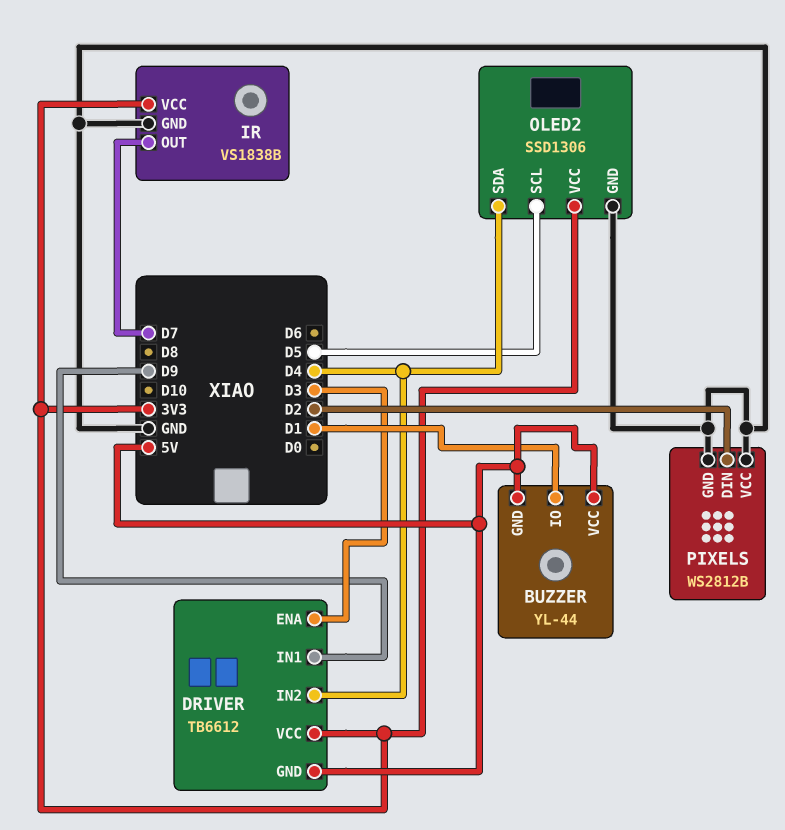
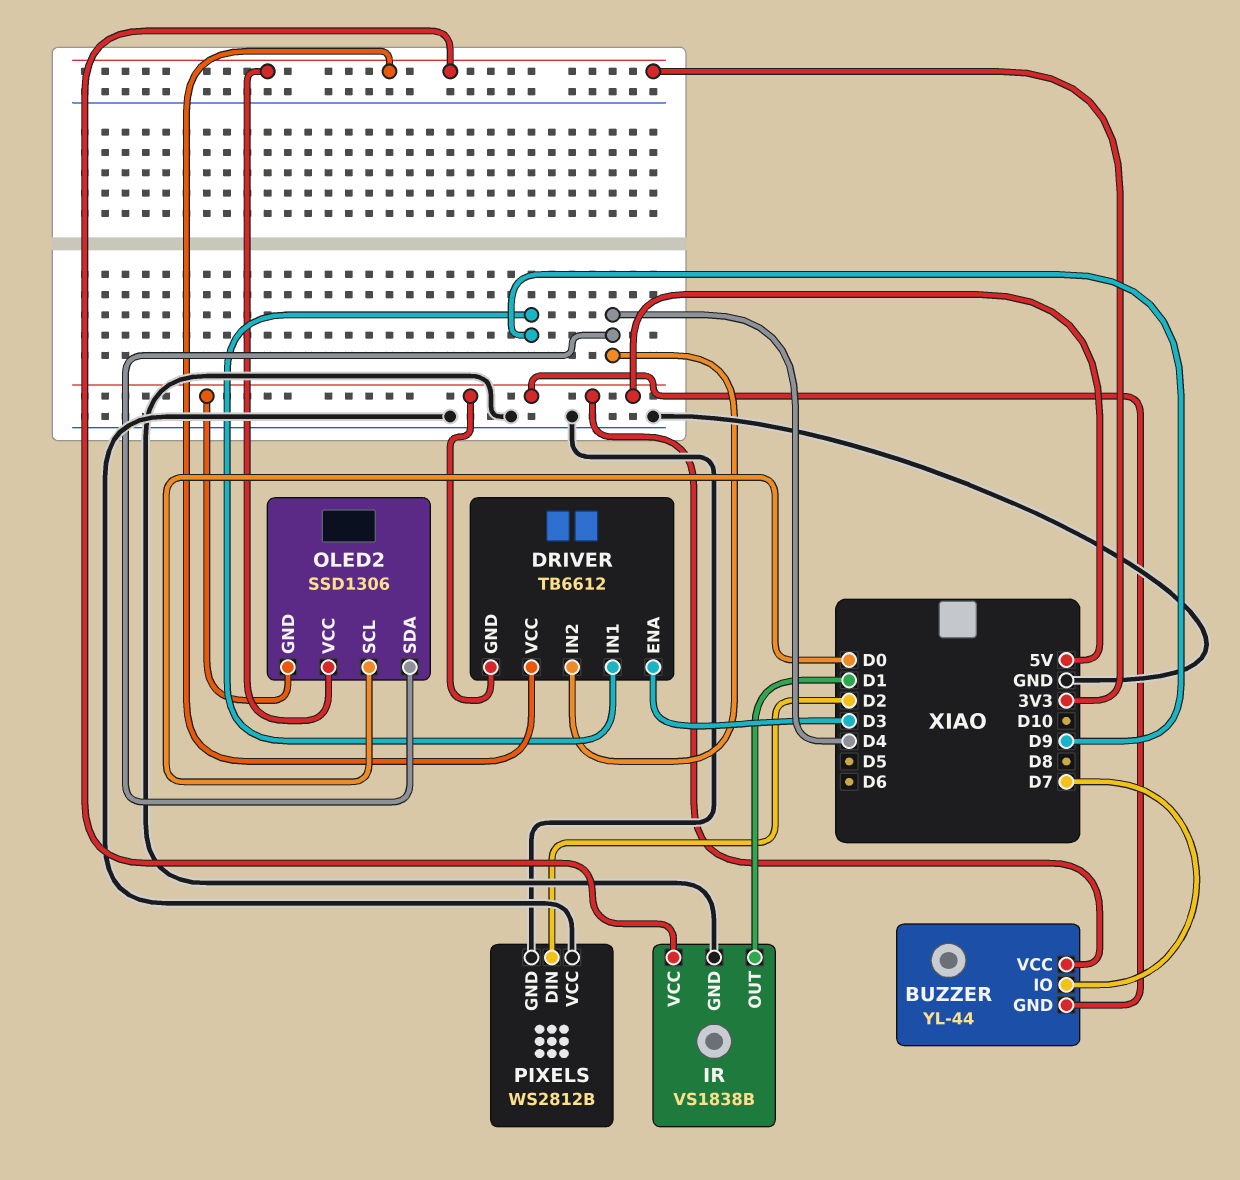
BUZZER pin IO: D1 -> D7
IR pin OUT: D7 -> D1
OLED2 pin GND: GND -> 5V
OLED2 pin SCL: D5 -> D0

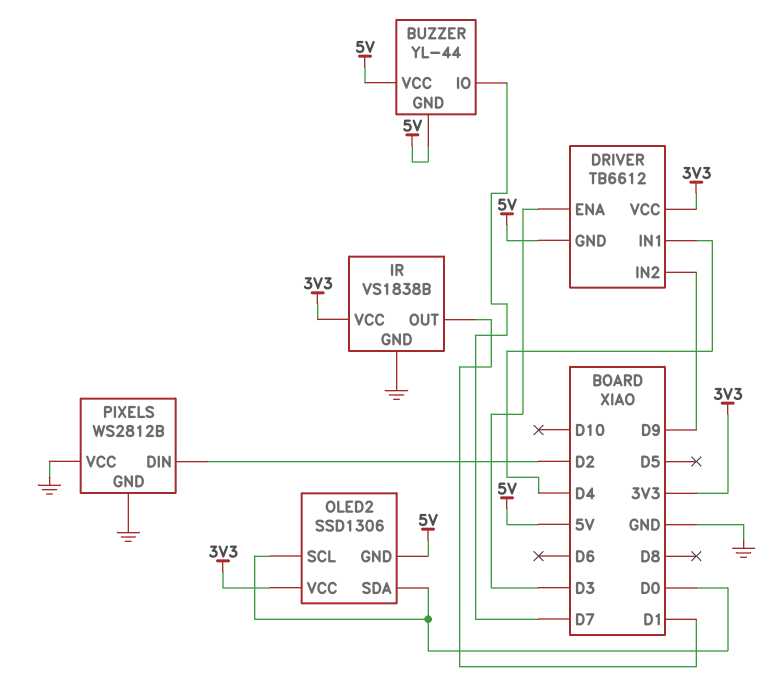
DRIVER pin IN1: D9 -> D4
DRIVER pin IN2: D4 -> D9
OLED2 pin SDA: D4 -> D0

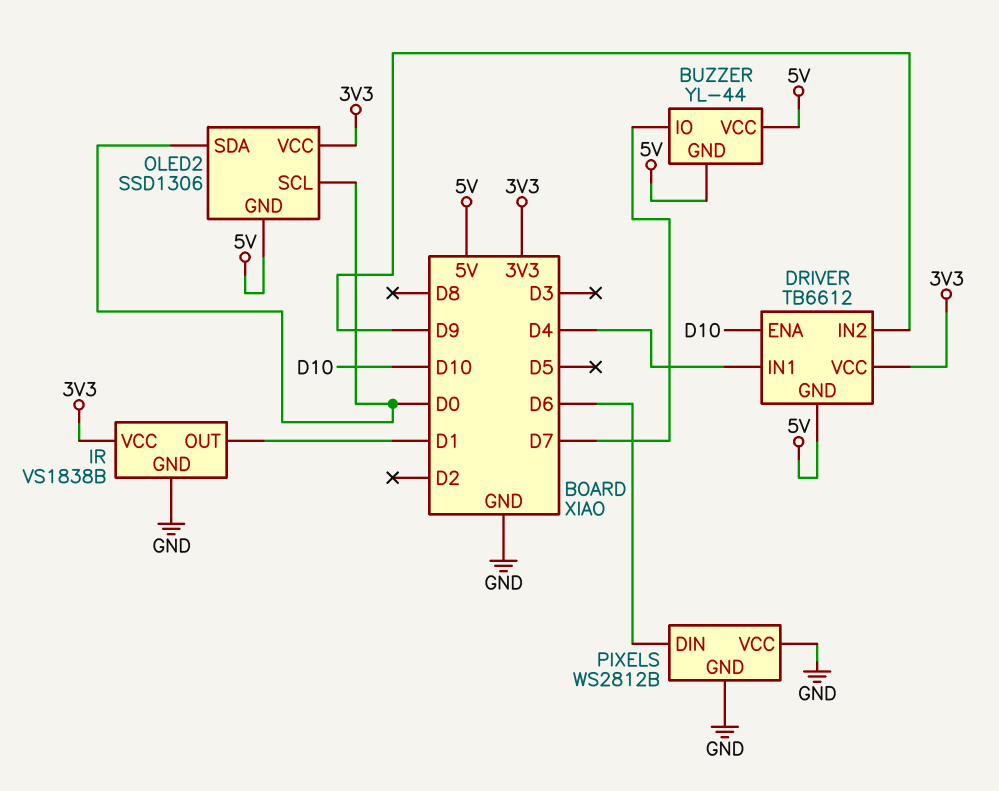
DRIVER pin ENA: D3 -> D10
PIXELS pin DIN: D2 -> D6

